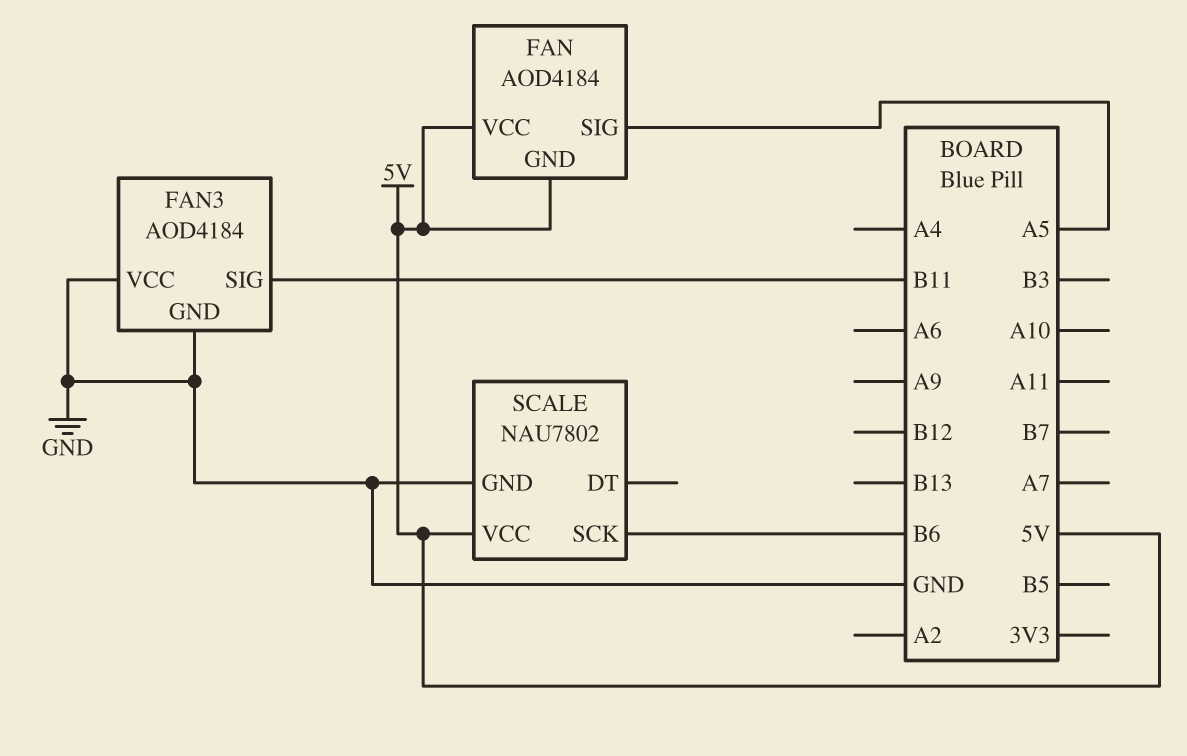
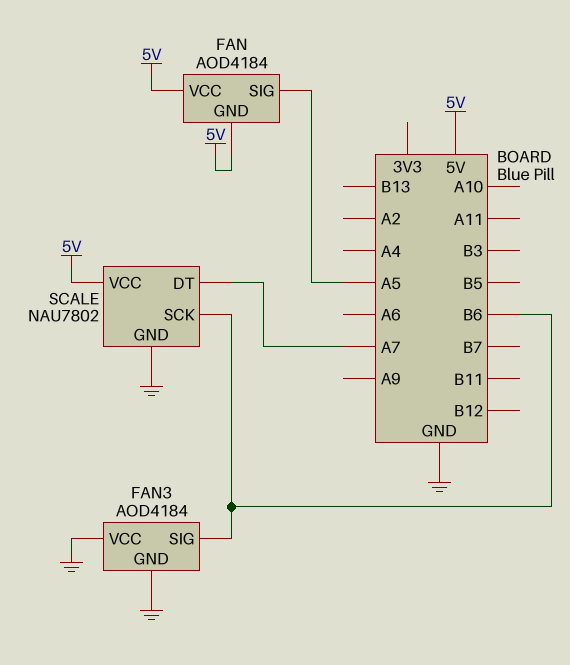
FAN3 pin SIG: B11 -> B6
SCALE pin DT: none -> A7

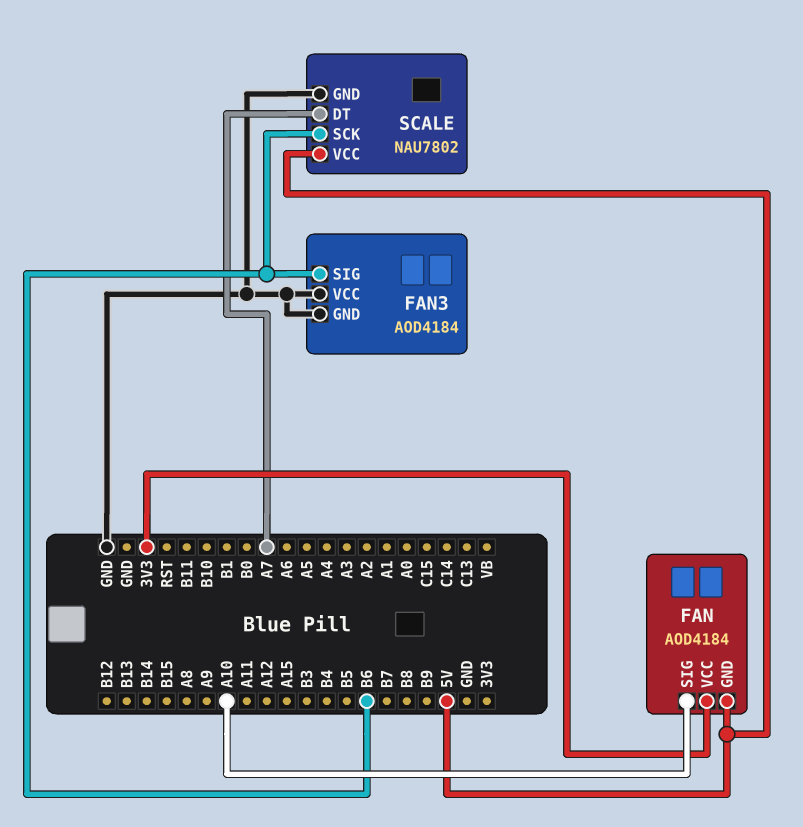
FAN pin SIG: A5 -> A10
FAN pin VCC: 5V -> 3V3

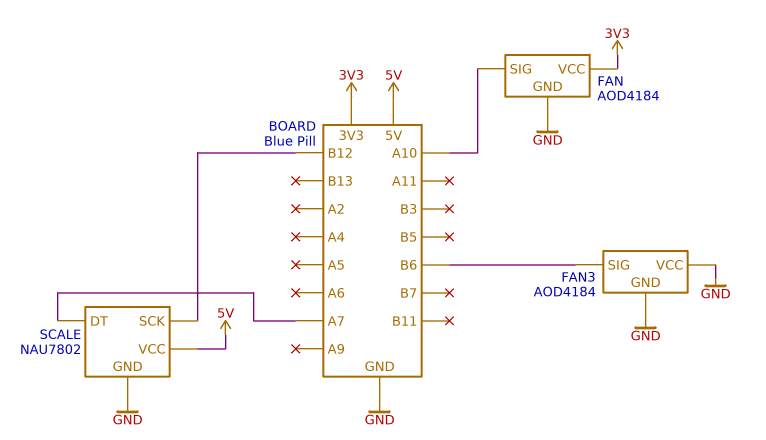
FAN pin GND: 5V -> GND
SCALE pin SCK: B6 -> B12

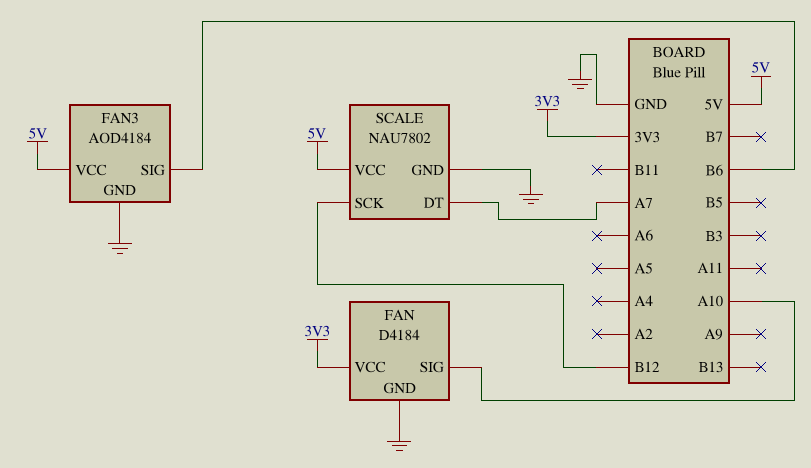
FAN: AOD4184 -> D4184
FAN3 pin VCC: GND -> 5V

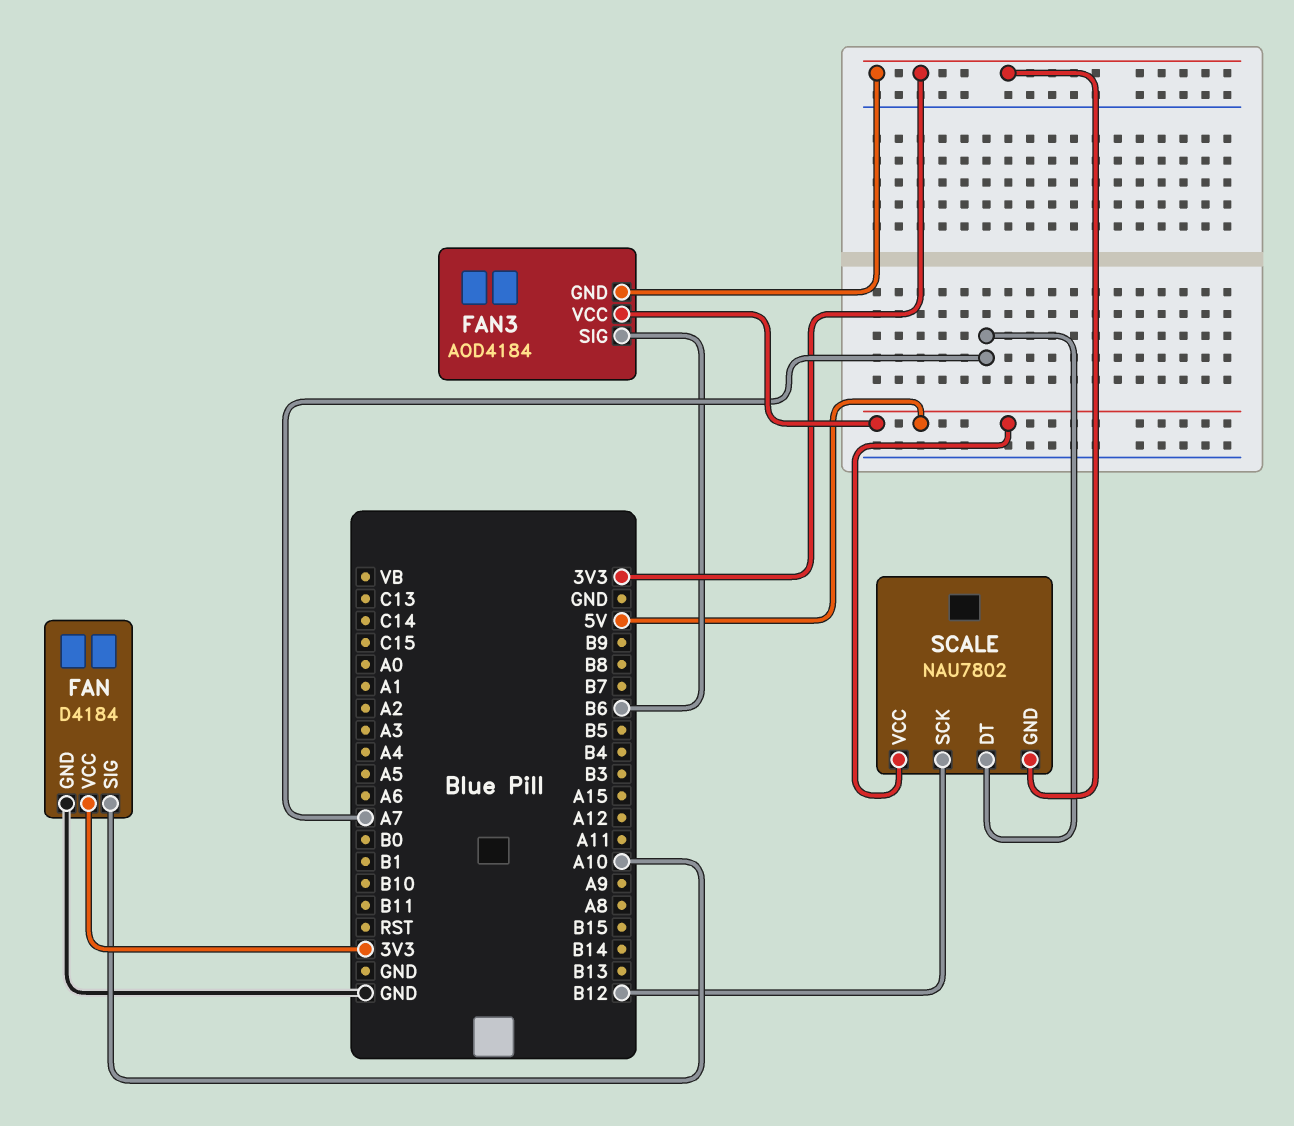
FAN3 pin GND: GND -> 3V3
SCALE pin GND: GND -> 3V3

